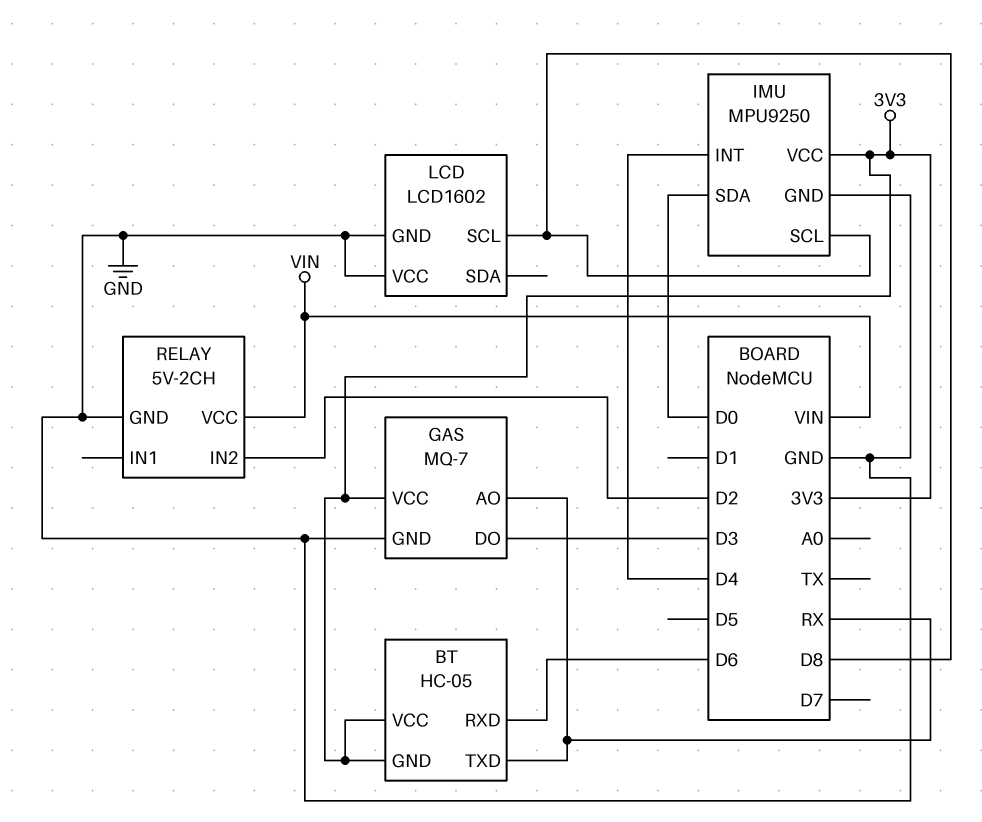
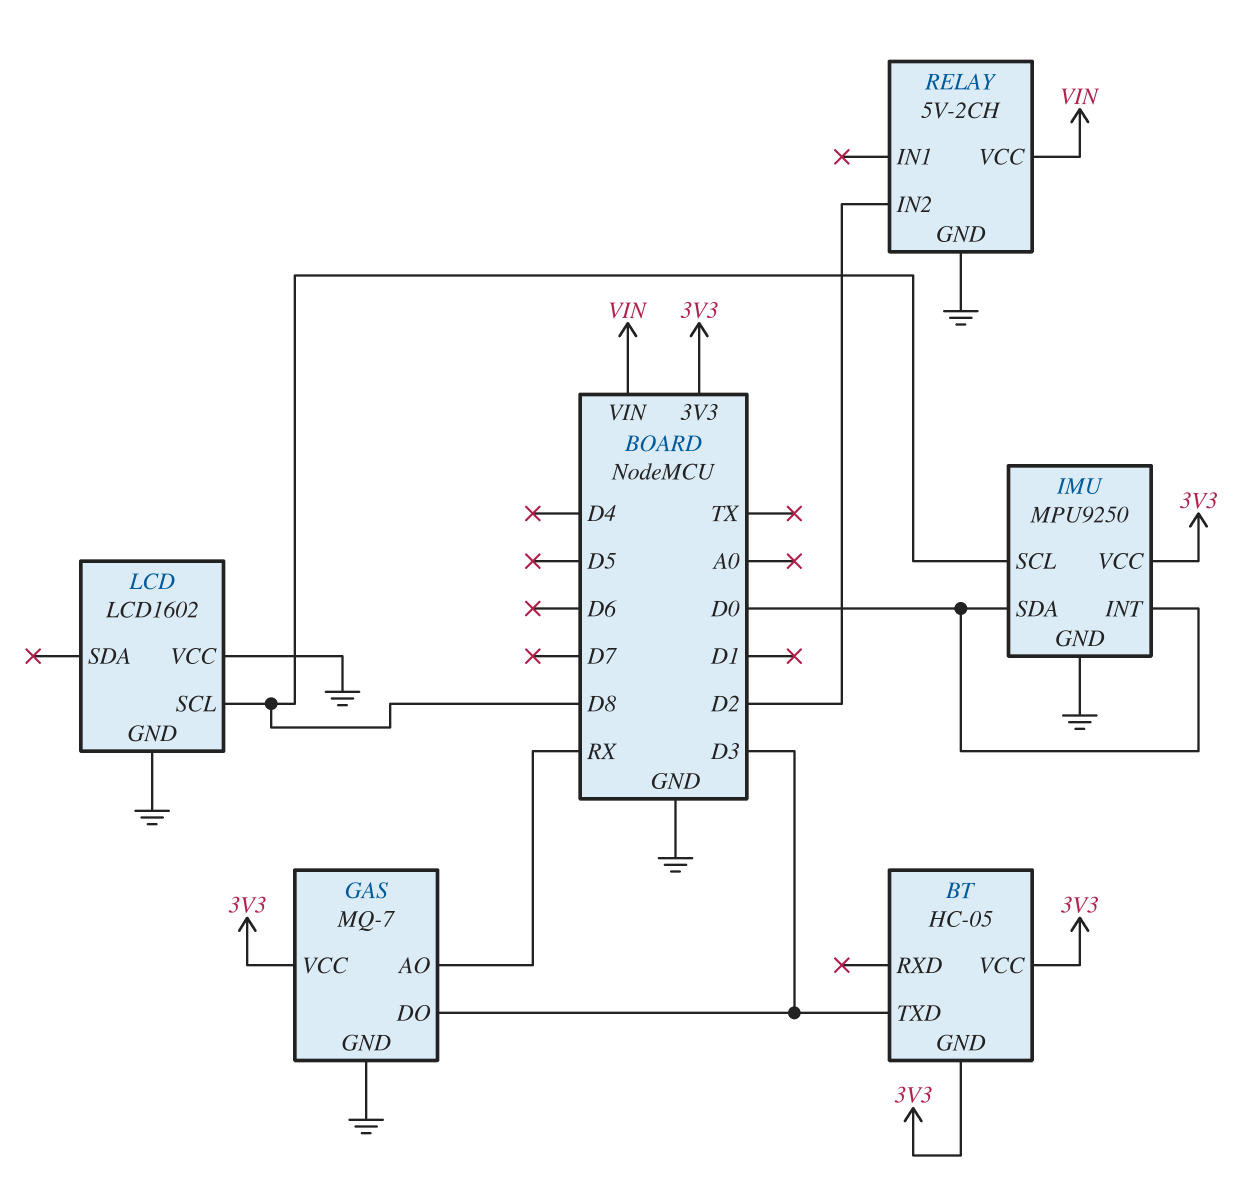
BT pin RXD: D6 -> none
BT pin TXD: RX -> D3
IMU pin INT: D4 -> D0

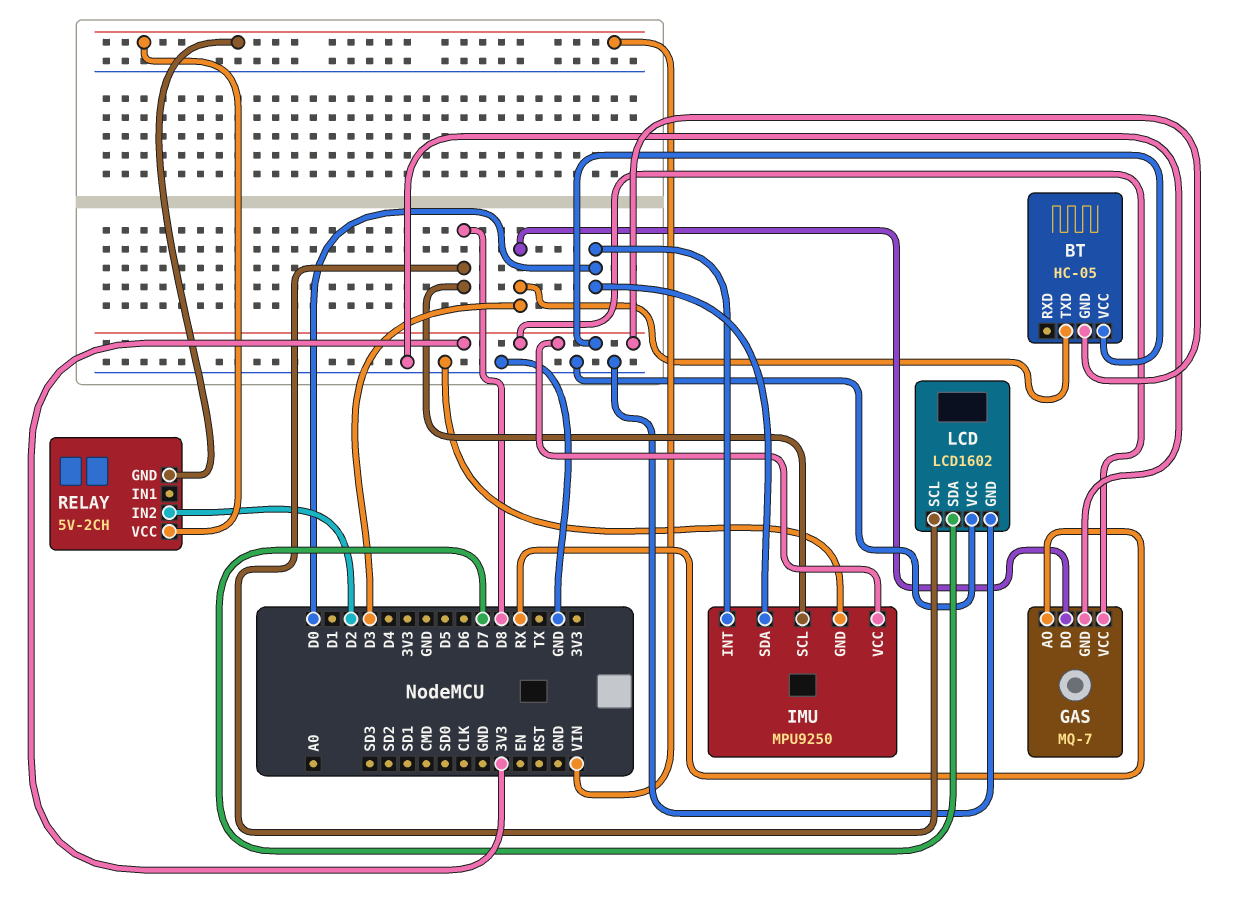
LCD pin SDA: none -> D7
RELAY pin GND: GND -> VIN

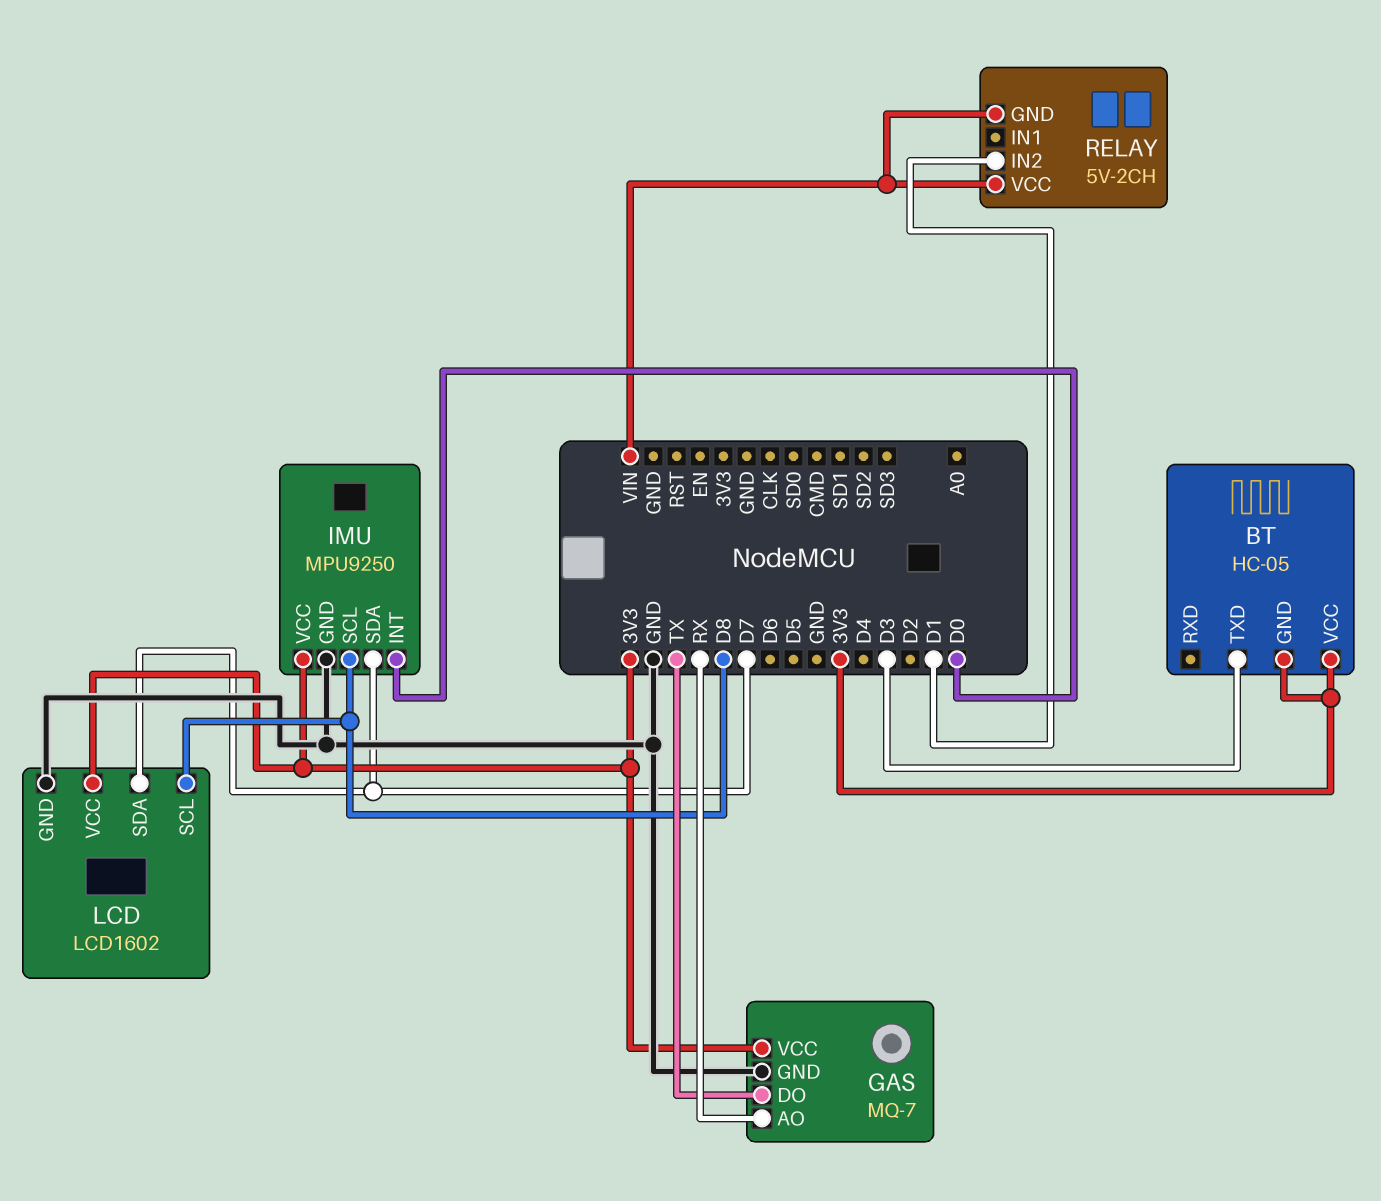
GAS pin DO: D3 -> TX
IMU pin SDA: D0 -> D7
LCD pin VCC: GND -> 3V3
RELAY pin IN2: D2 -> D1

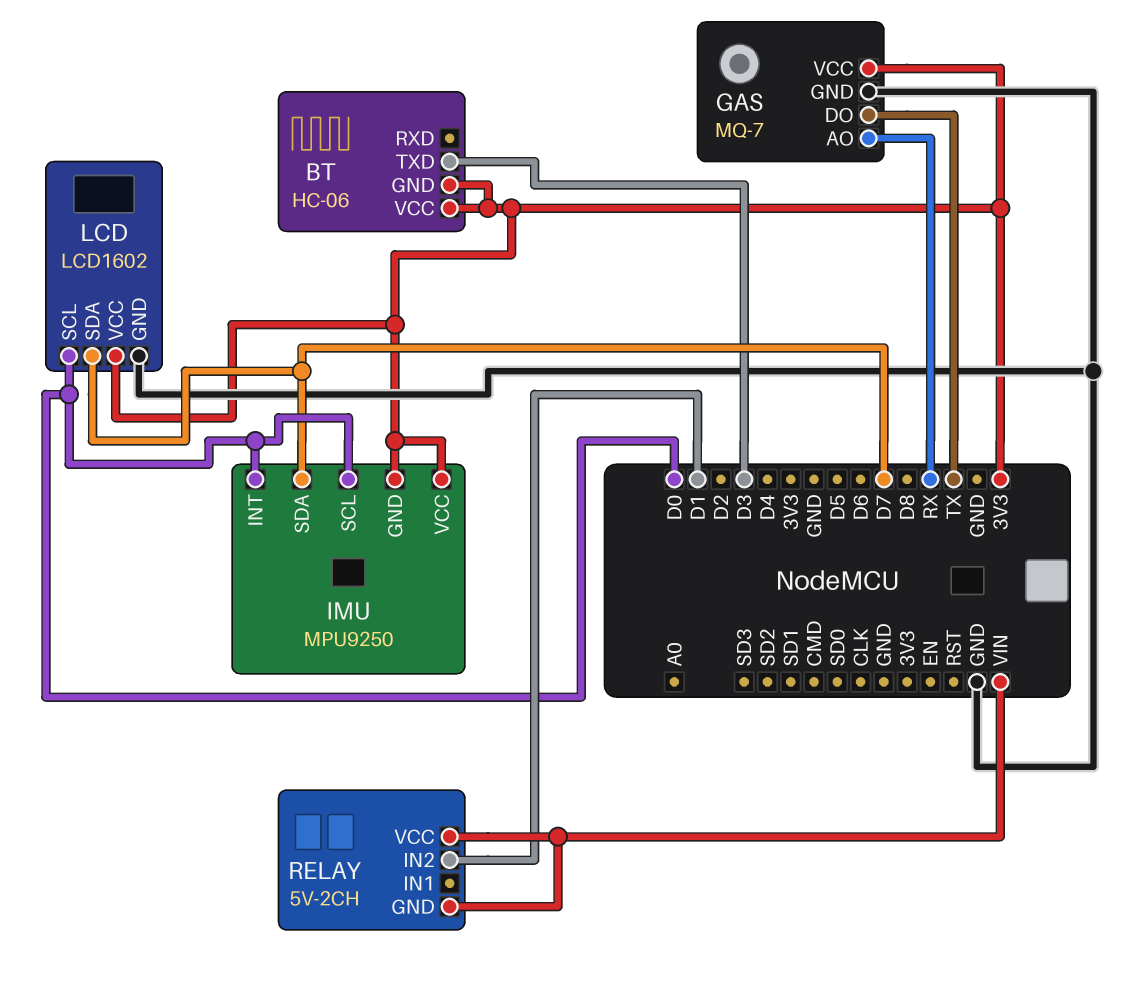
BT: HC-05 -> HC-06
IMU pin GND: GND -> 3V3
IMU pin SCL: D8 -> D0
LCD pin SCL: D8 -> D0

